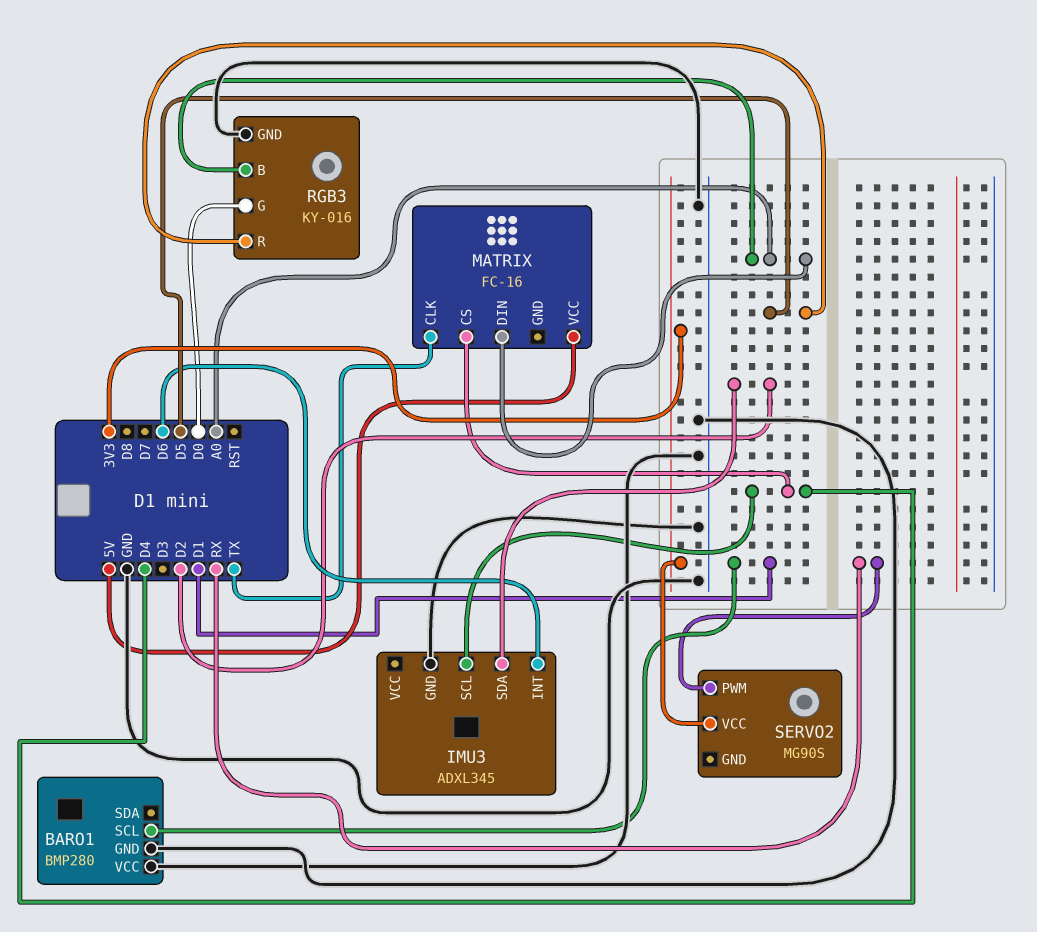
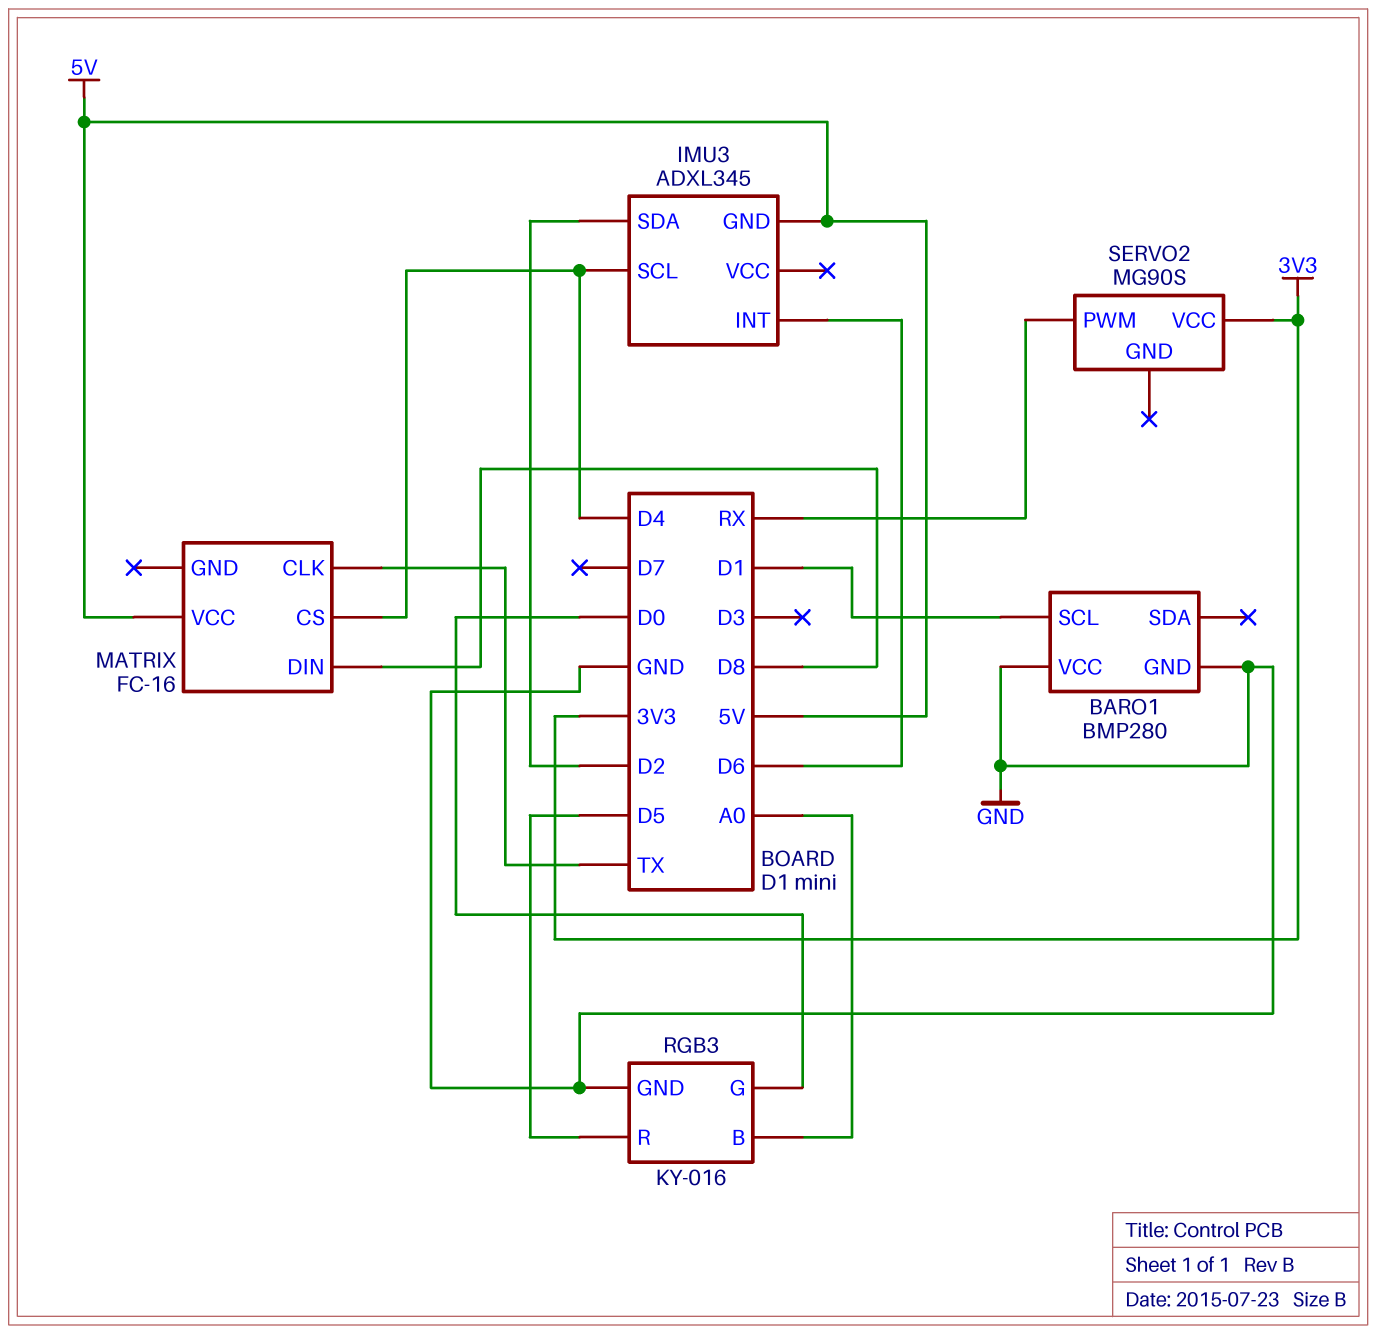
IMU3 pin GND: GND -> 5V
MATRIX pin DIN: A0 -> D8

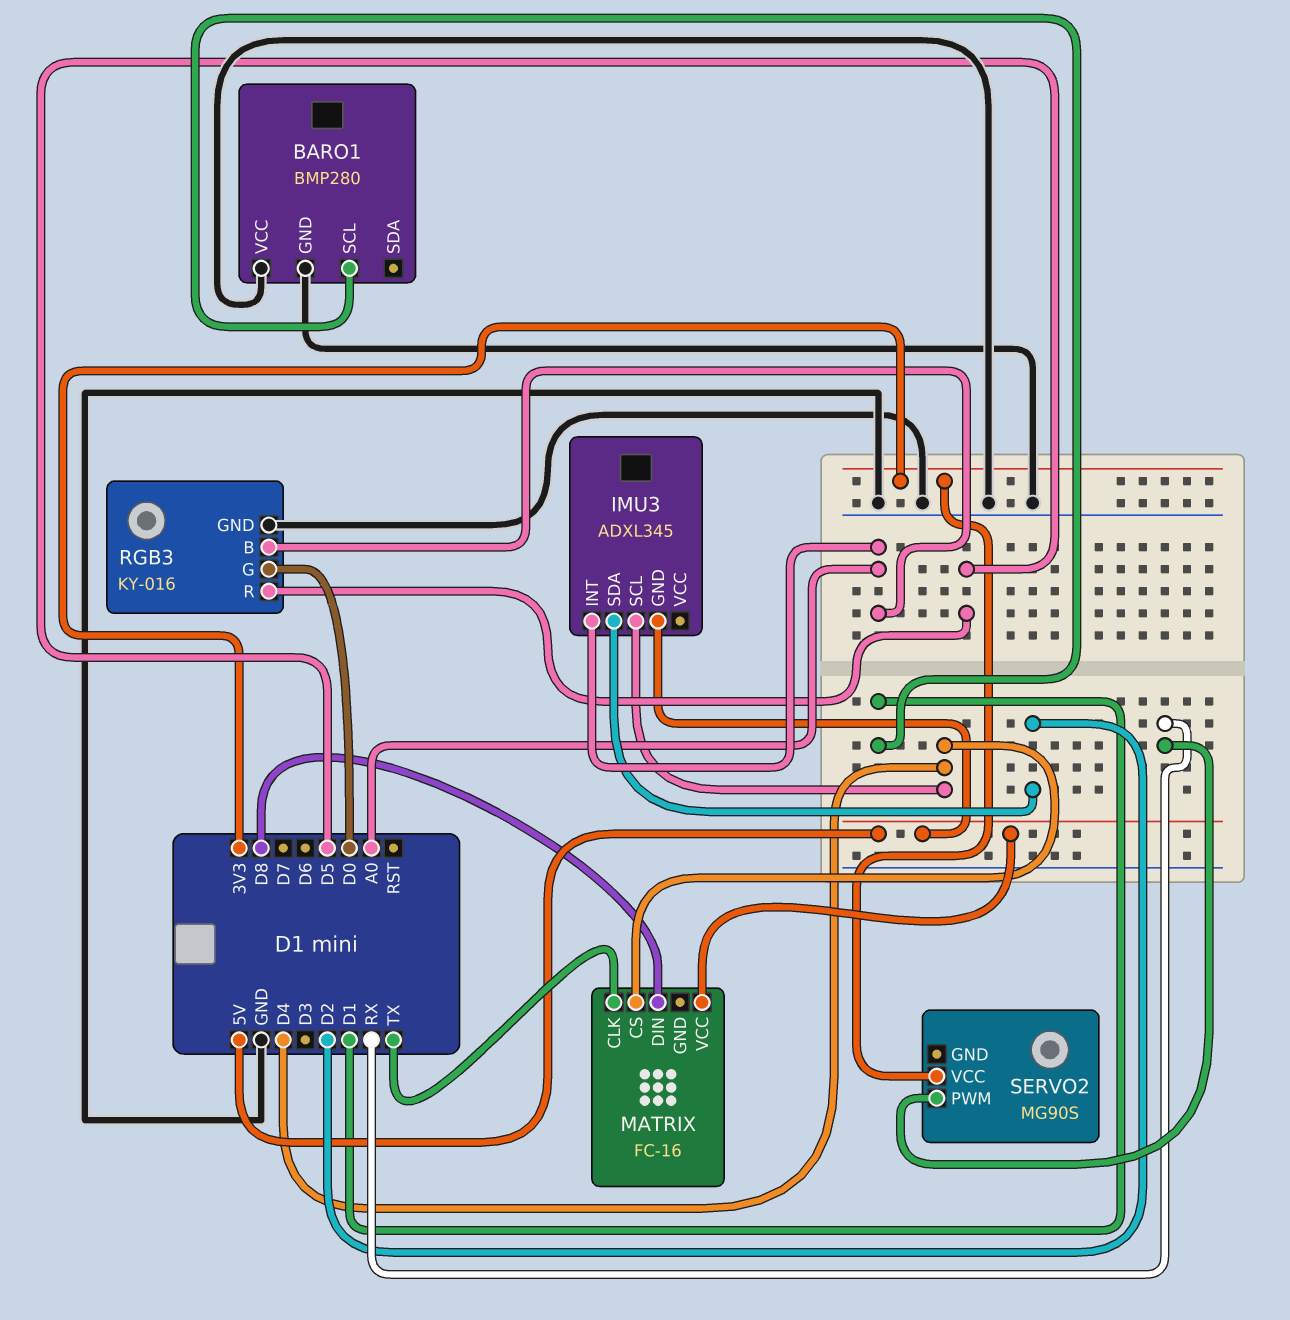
IMU3 pin INT: D6 -> A0

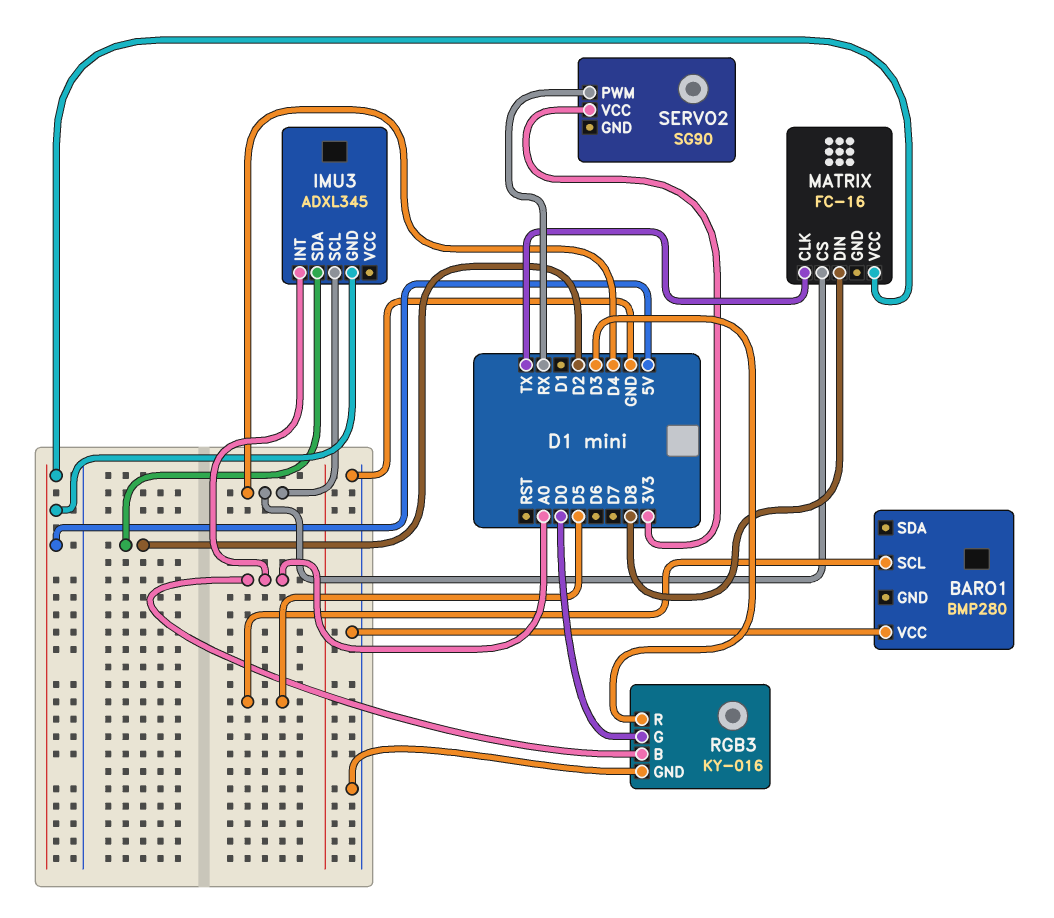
BARO1 pin GND: GND -> none
BARO1 pin SCL: D1 -> D5
RGB3 pin R: D5 -> D3
SERVO2: MG90S -> SG90

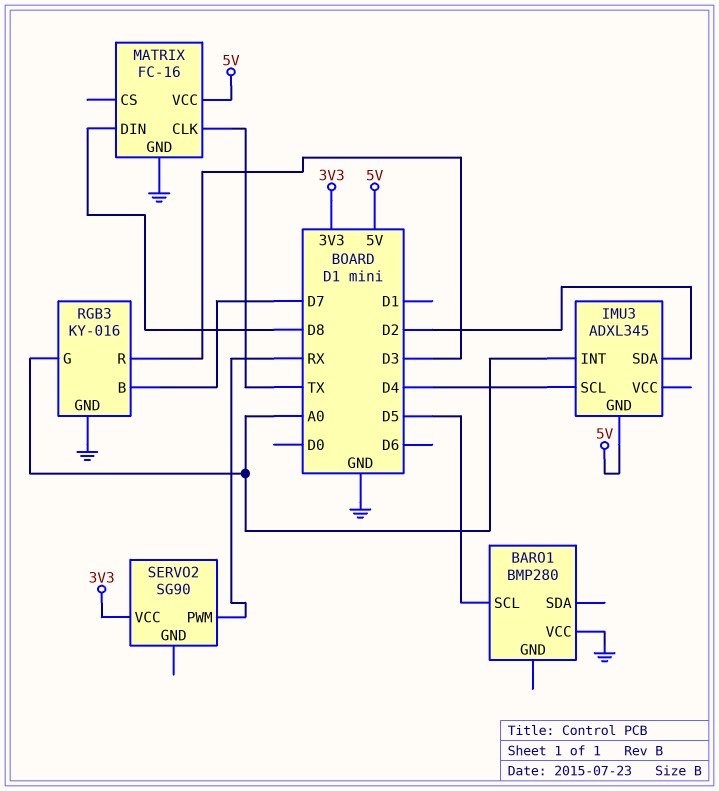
MATRIX pin CS: D4 -> none
MATRIX pin GND: none -> GND
RGB3 pin B: A0 -> D7
RGB3 pin G: D0 -> A0

